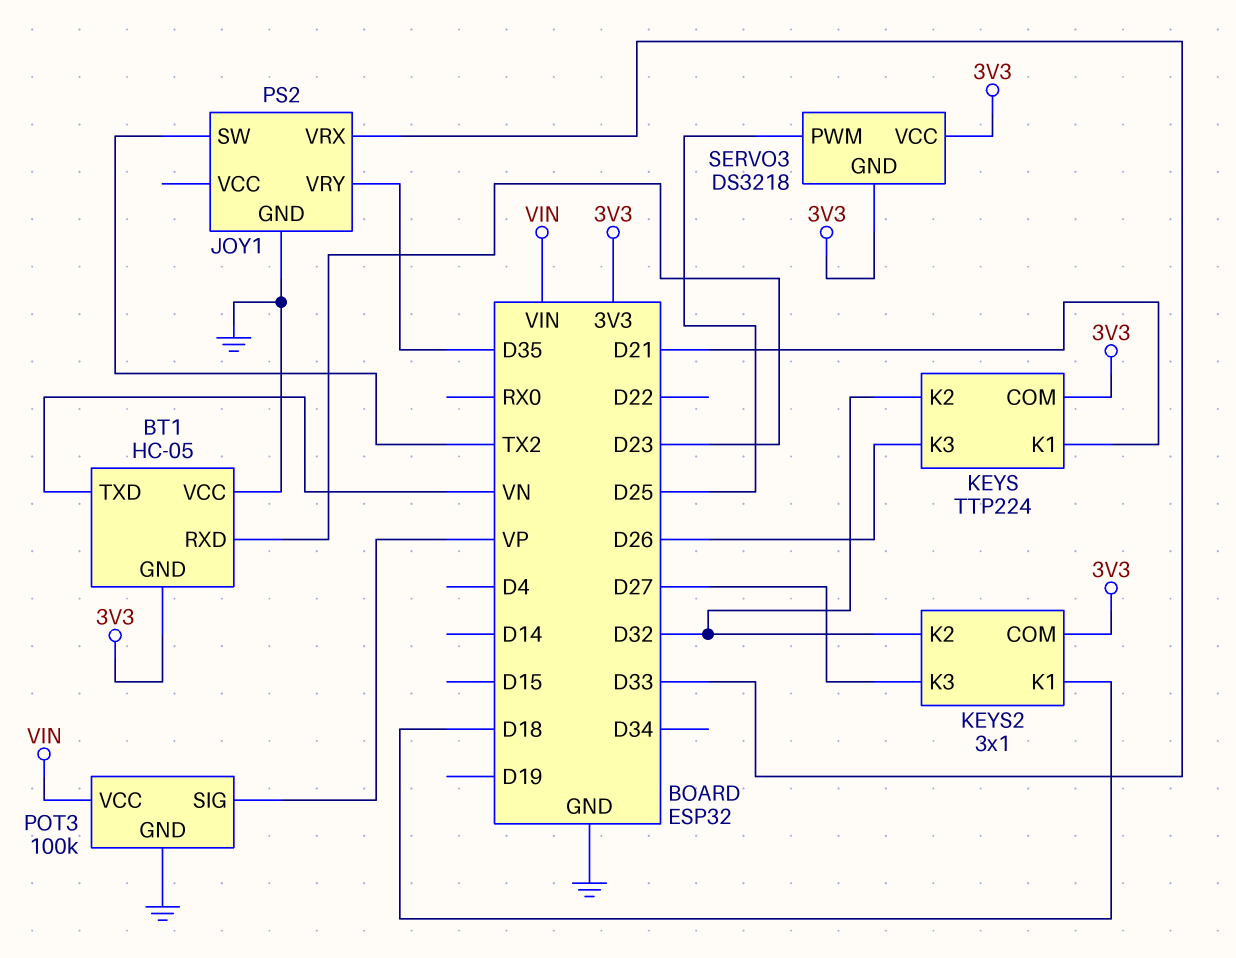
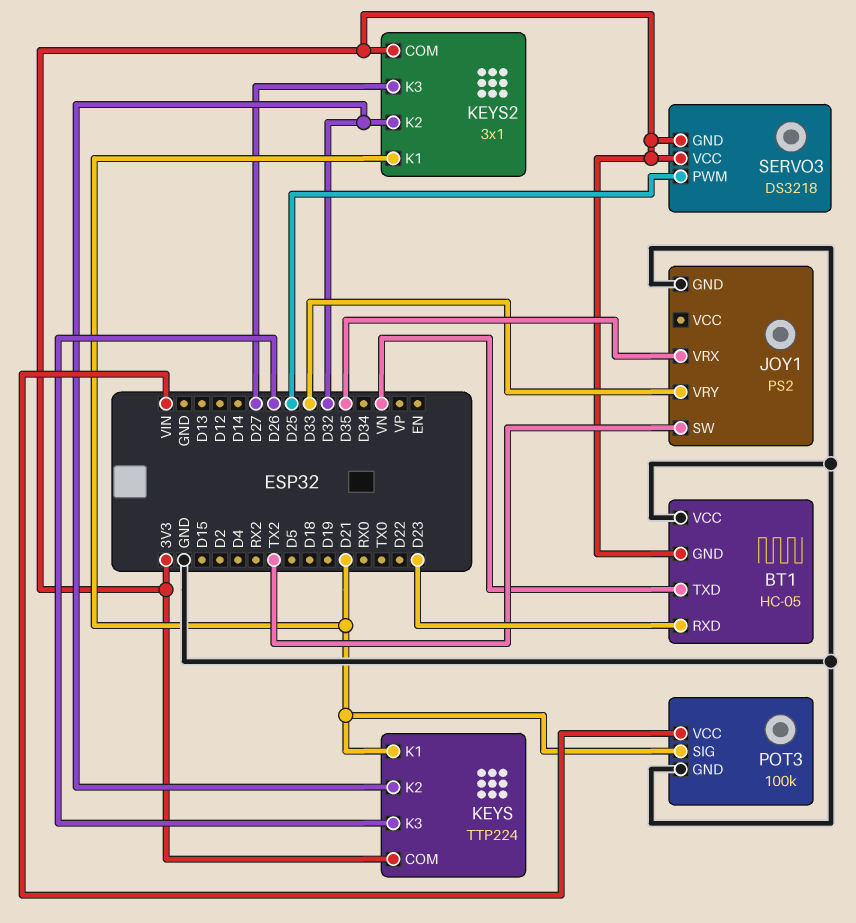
JOY1 pin VRX: D33 -> D35
JOY1 pin VRY: D35 -> D33
KEYS2 pin K1: D18 -> D21
POT3 pin SIG: VP -> D21

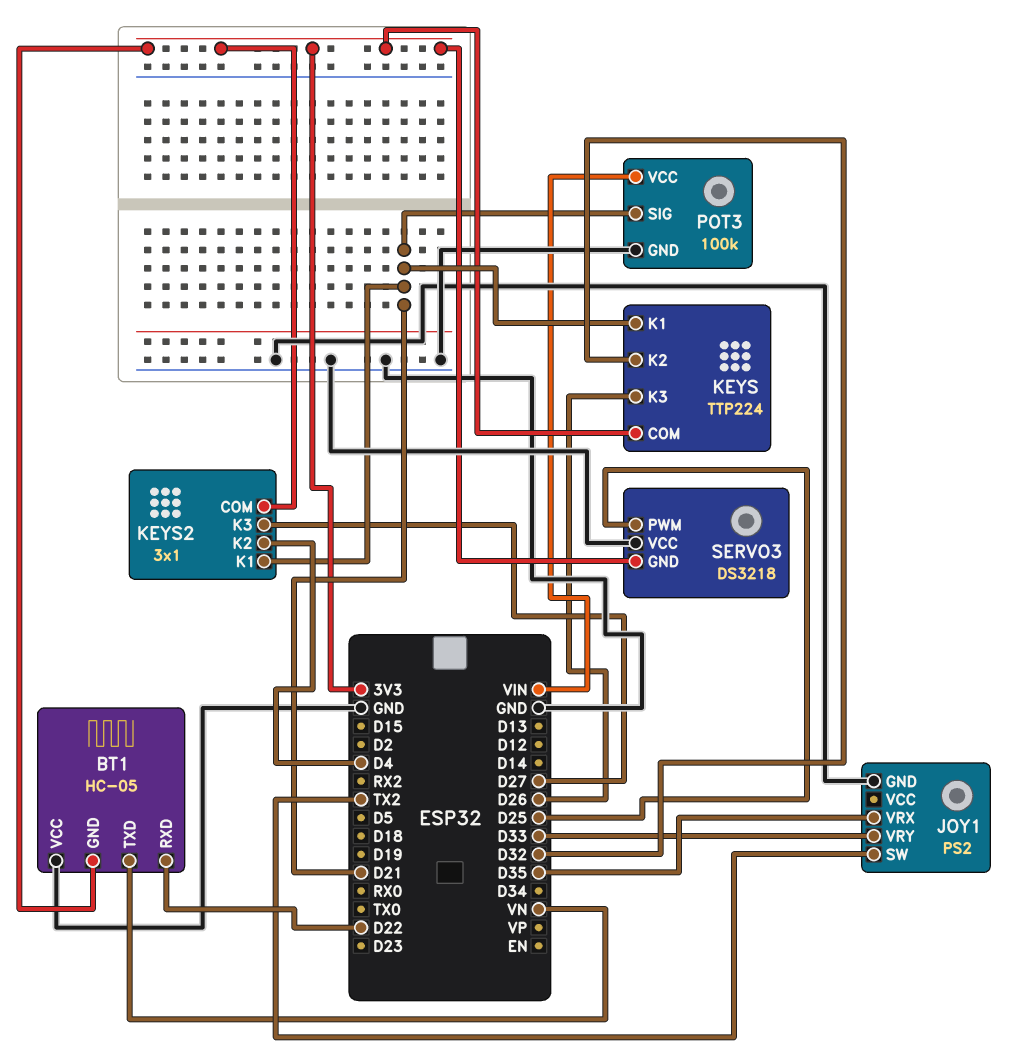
BT1 pin RXD: D23 -> D22
KEYS2 pin K2: D32 -> D4
SERVO3 pin VCC: 3V3 -> GND

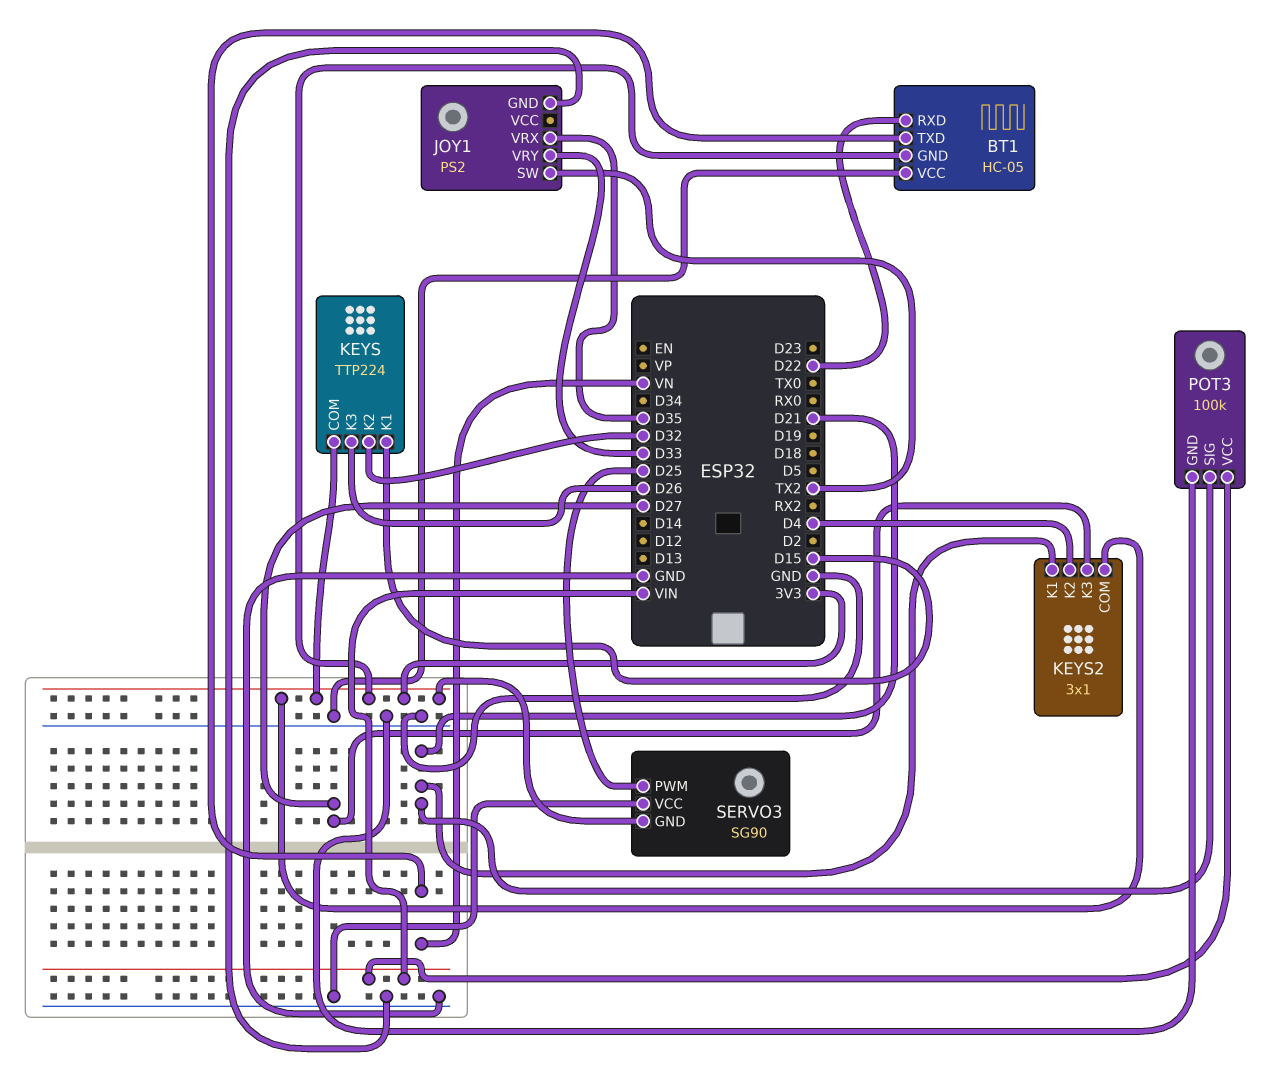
KEYS pin K1: D21 -> D15
SERVO3: DS3218 -> SG90

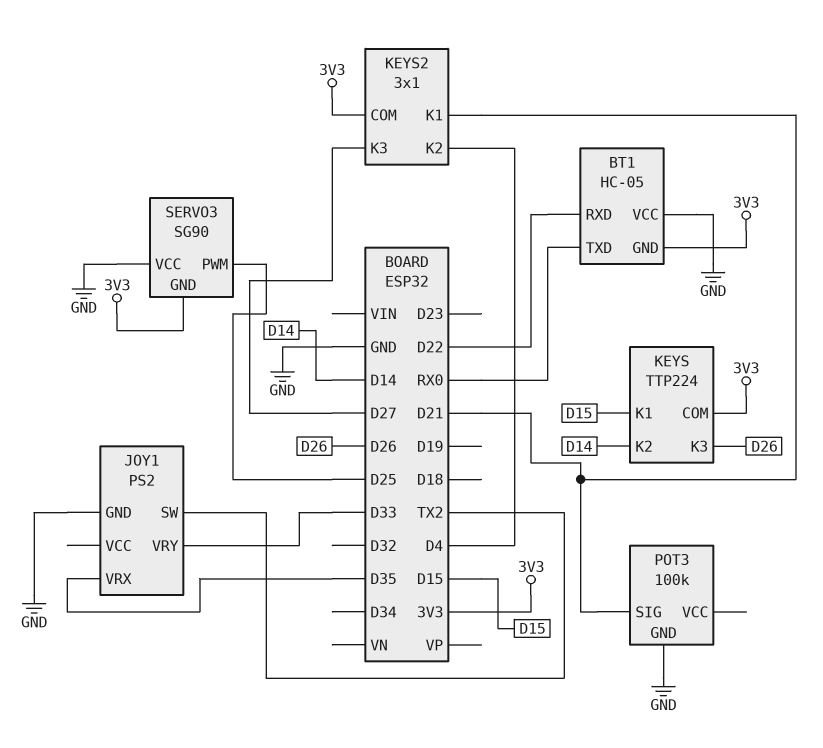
BT1 pin TXD: VN -> RX0
KEYS pin K2: D32 -> D14
POT3 pin VCC: VIN -> none

